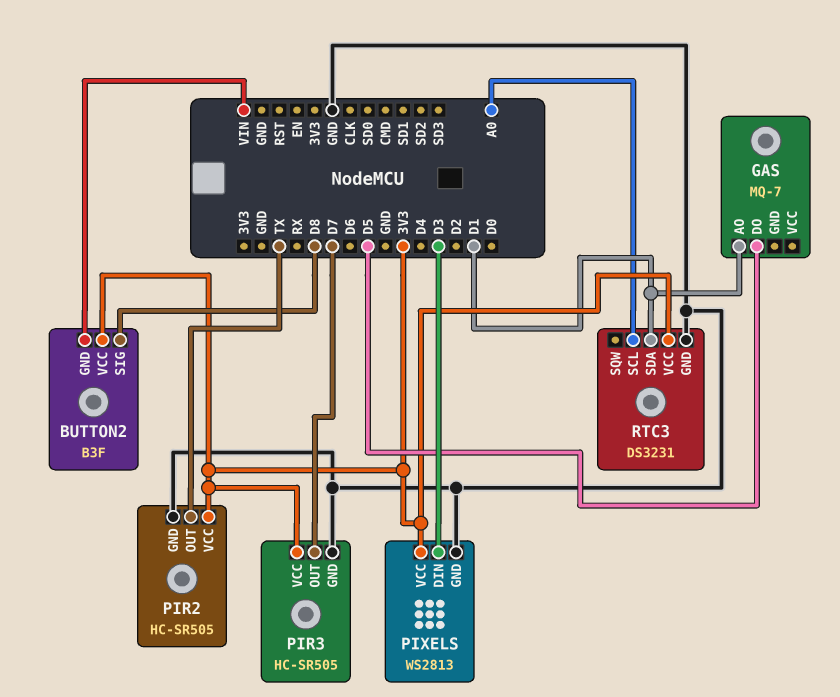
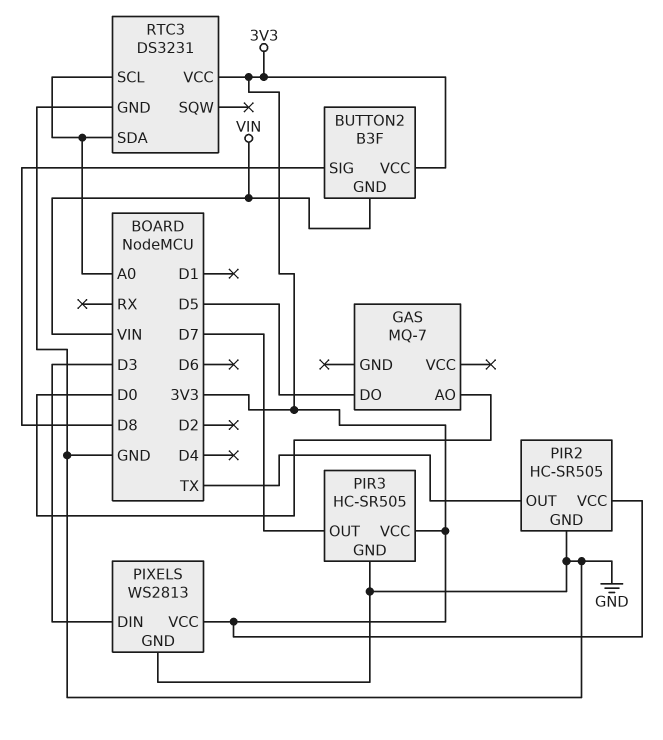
GAS pin AO: D1 -> D0
RTC3 pin SDA: D1 -> A0

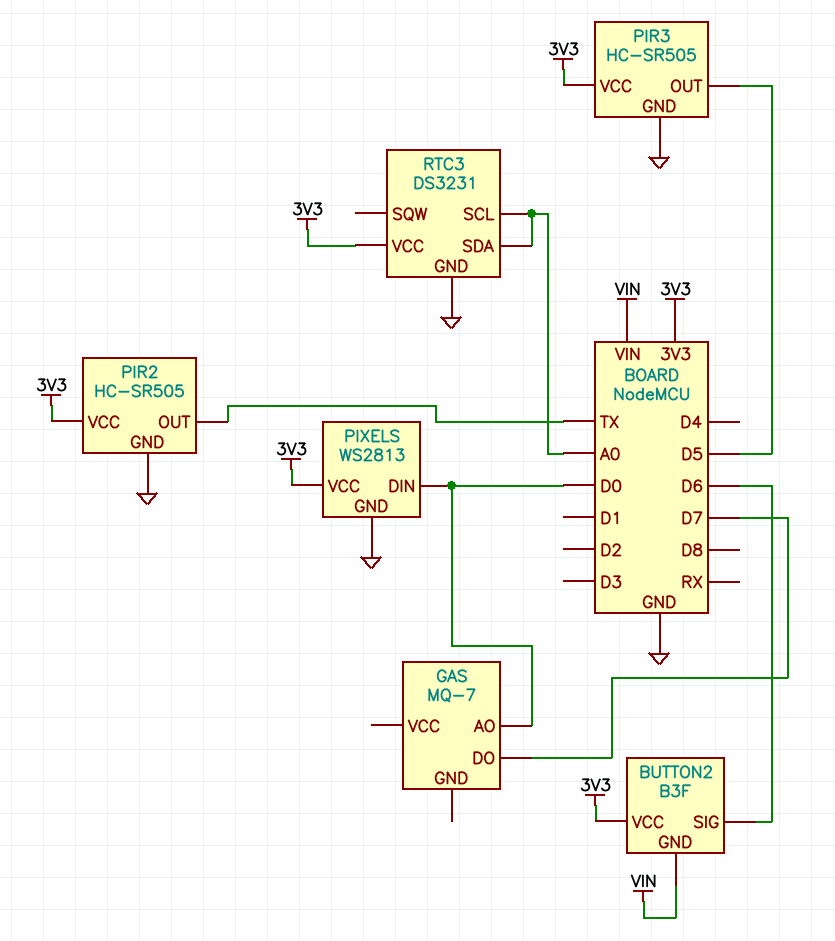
BUTTON2 pin SIG: D8 -> D6
GAS pin DO: D5 -> D7
PIR3 pin OUT: D7 -> D5
PIXELS pin DIN: D3 -> D0

